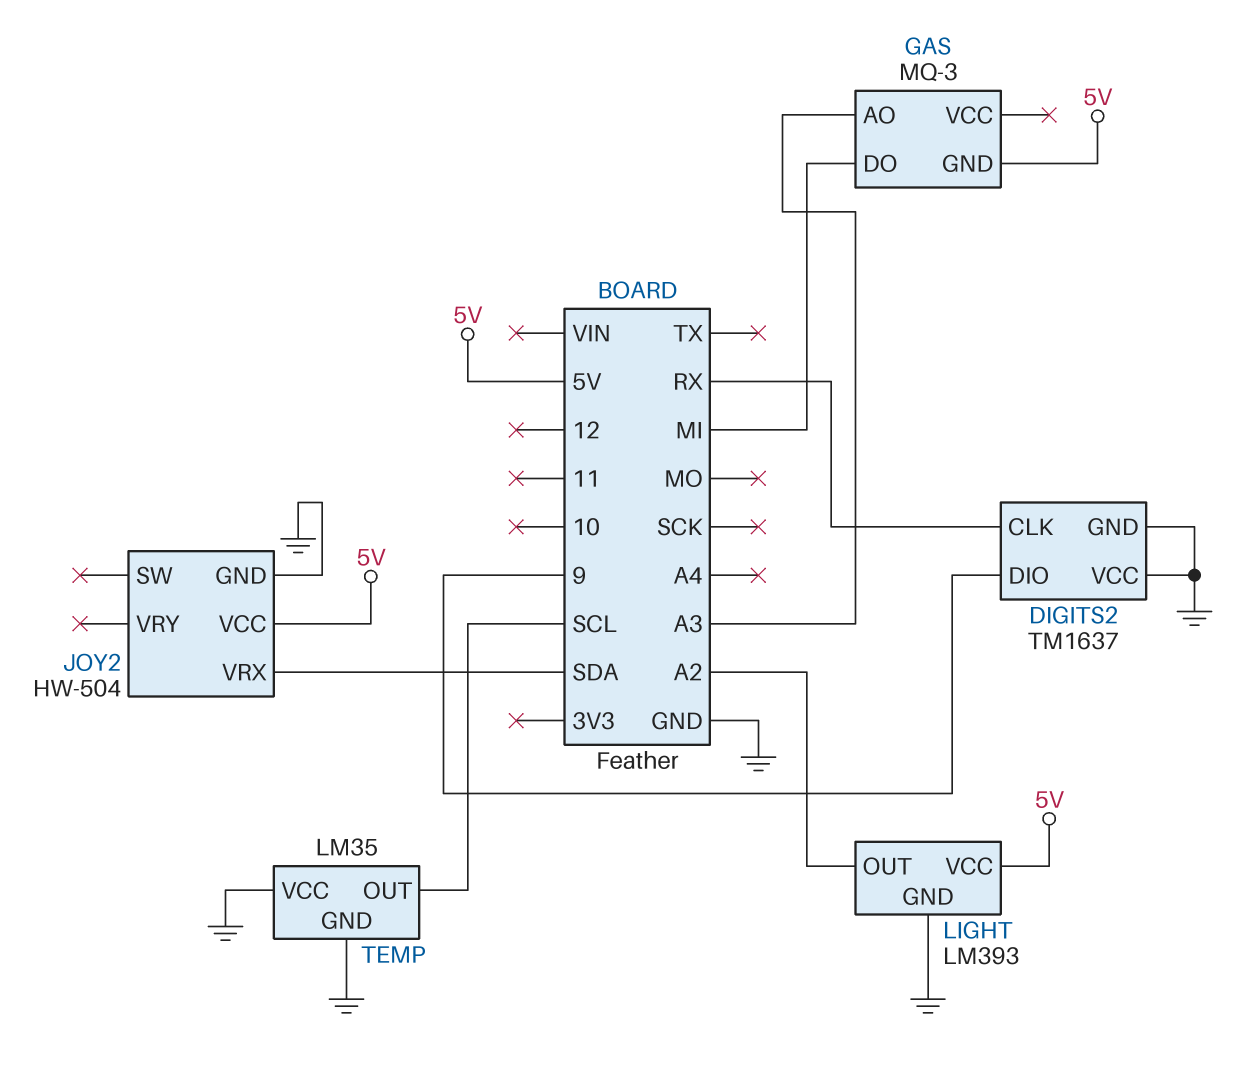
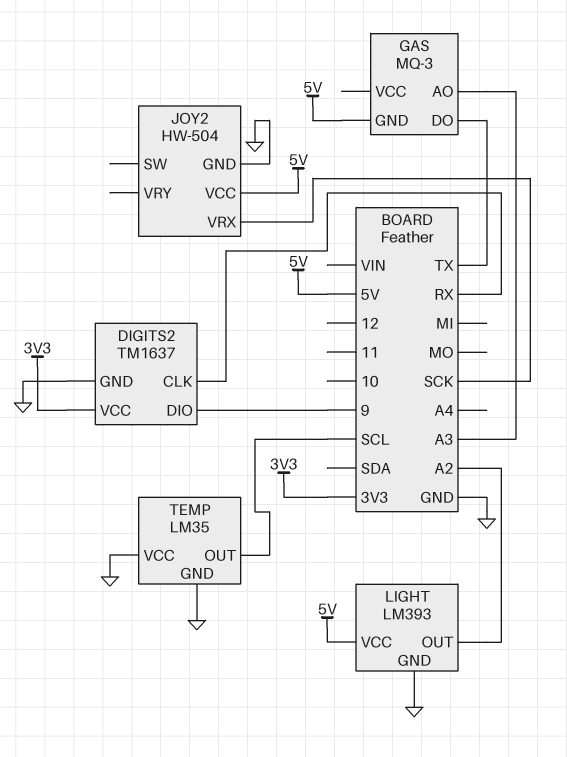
DIGITS2 pin VCC: GND -> 3V3
GAS pin DO: MI -> TX
JOY2 pin VRX: SDA -> SCK

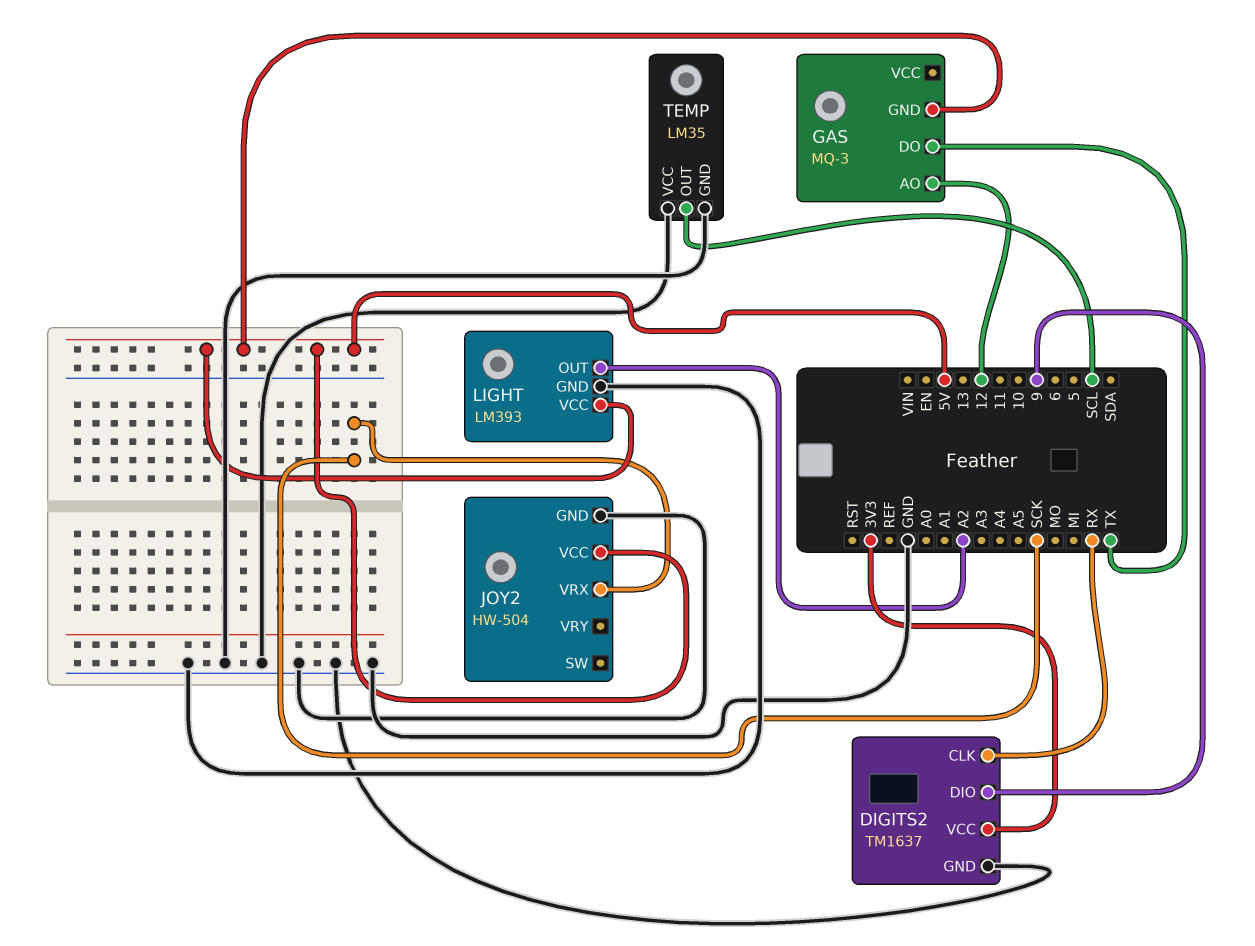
GAS pin AO: A3 -> 12

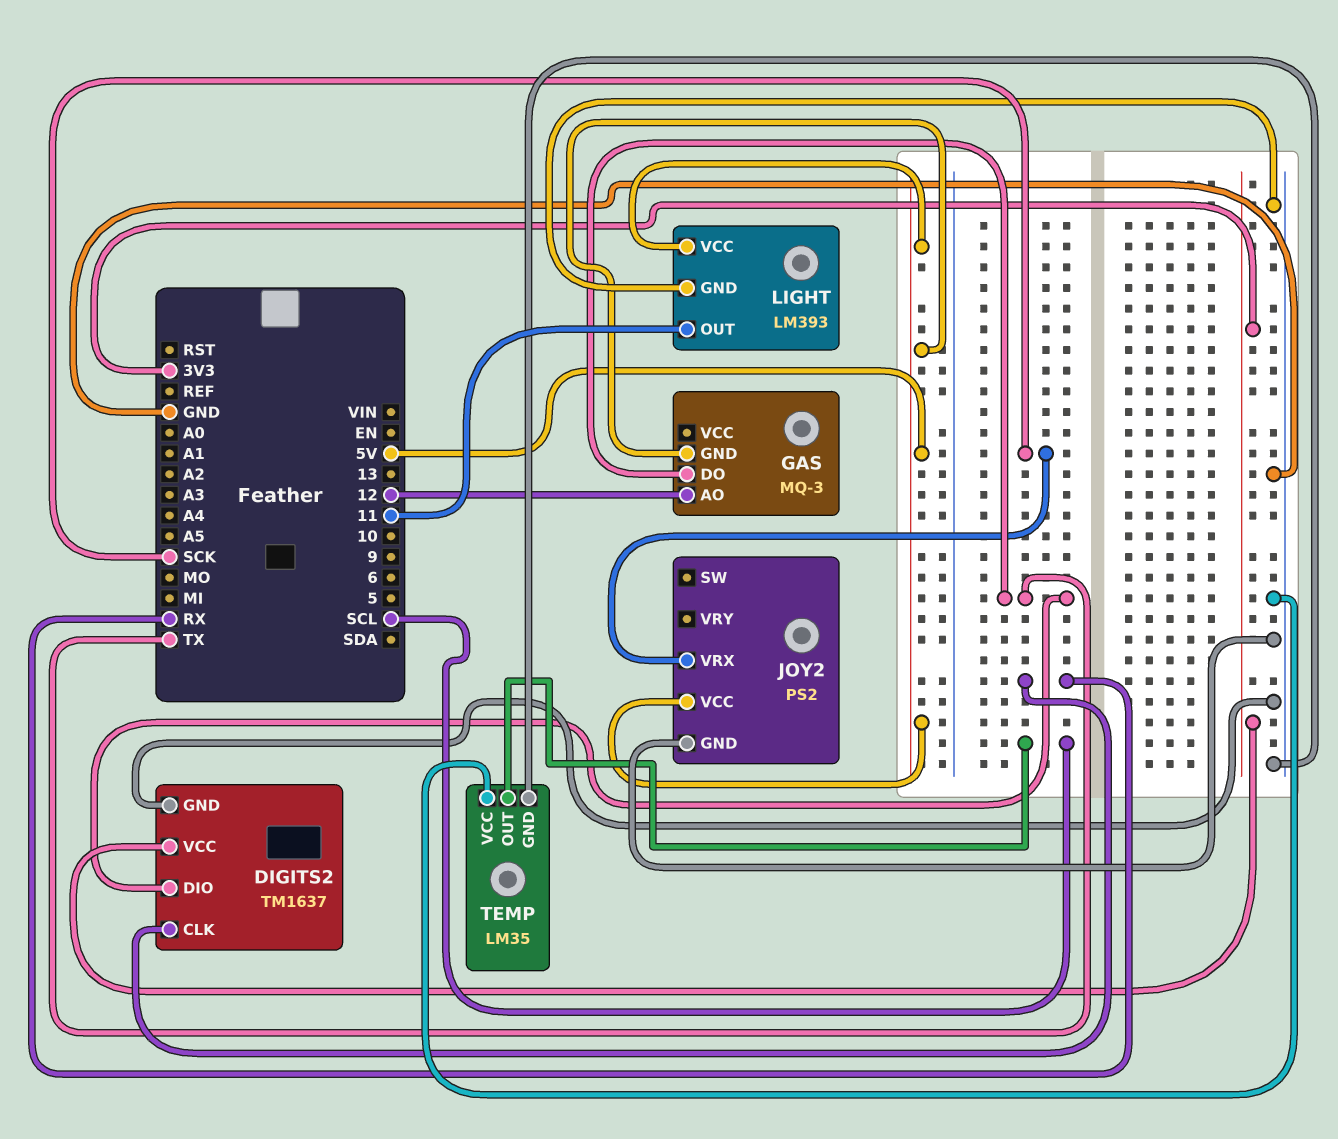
DIGITS2 pin DIO: 9 -> TX
JOY2: HW-504 -> PS2
LIGHT pin OUT: A2 -> 11

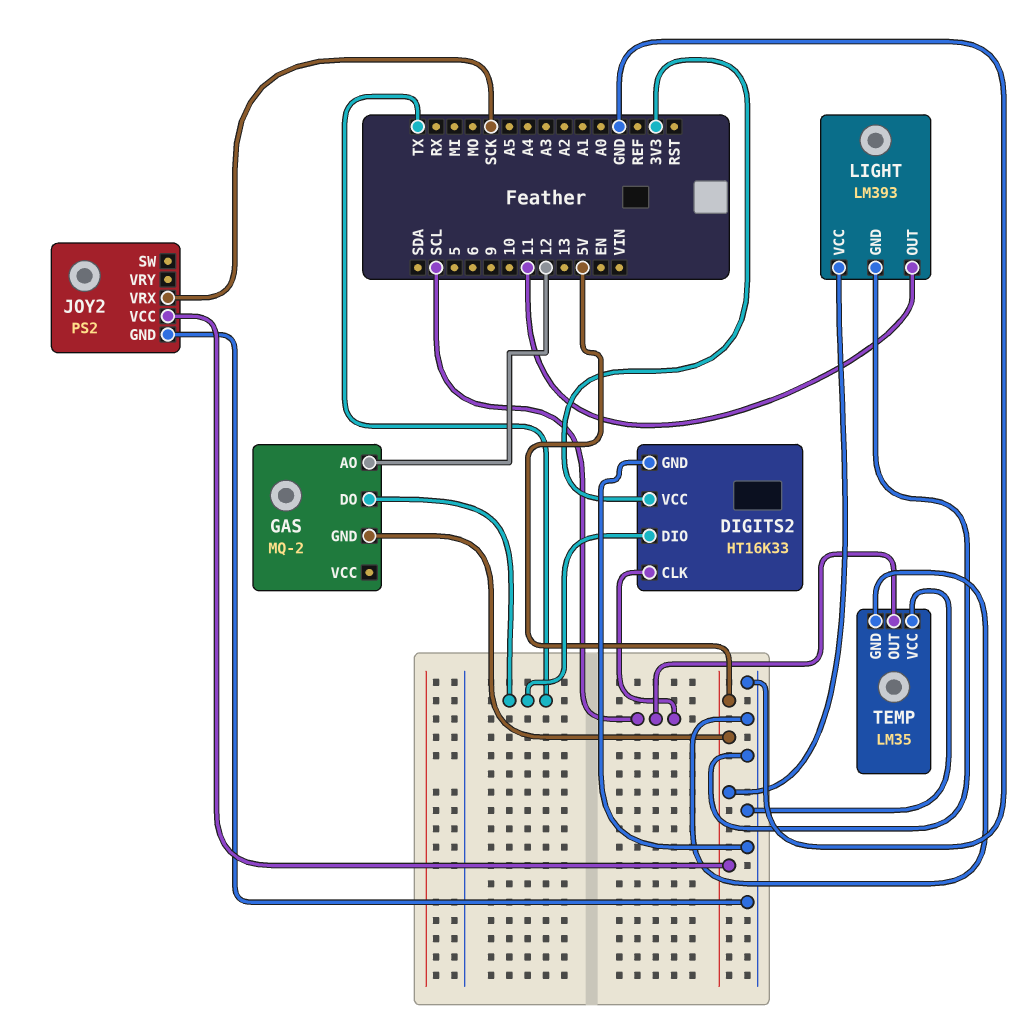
DIGITS2: TM1637 -> HT16K33
DIGITS2 pin CLK: RX -> SCL
GAS: MQ-3 -> MQ-2

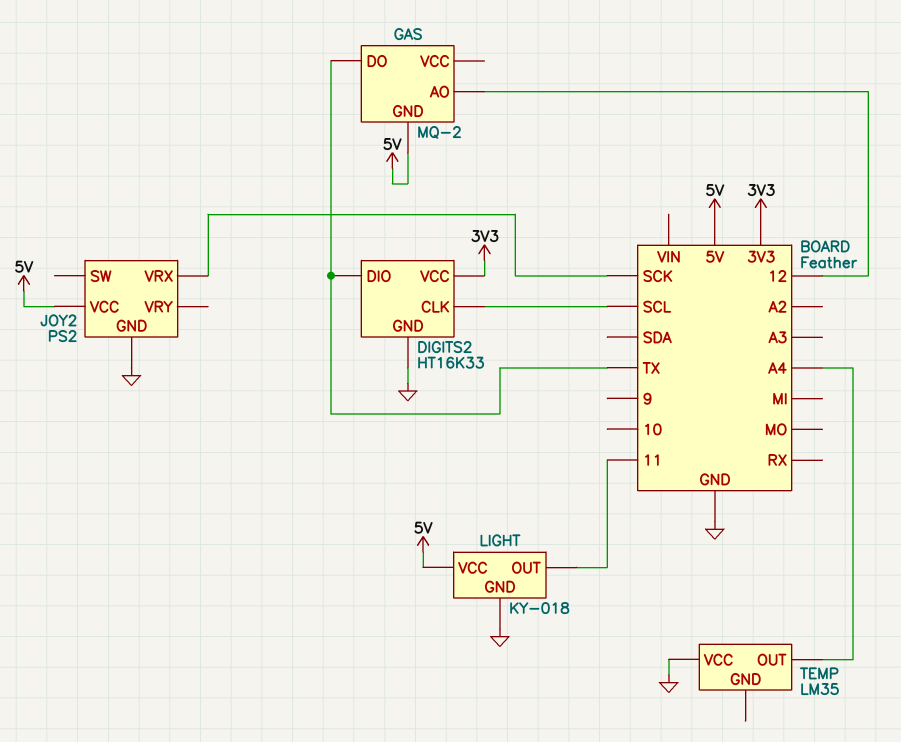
LIGHT: LM393 -> KY-018
TEMP pin GND: GND -> none
TEMP pin OUT: SCL -> A4

